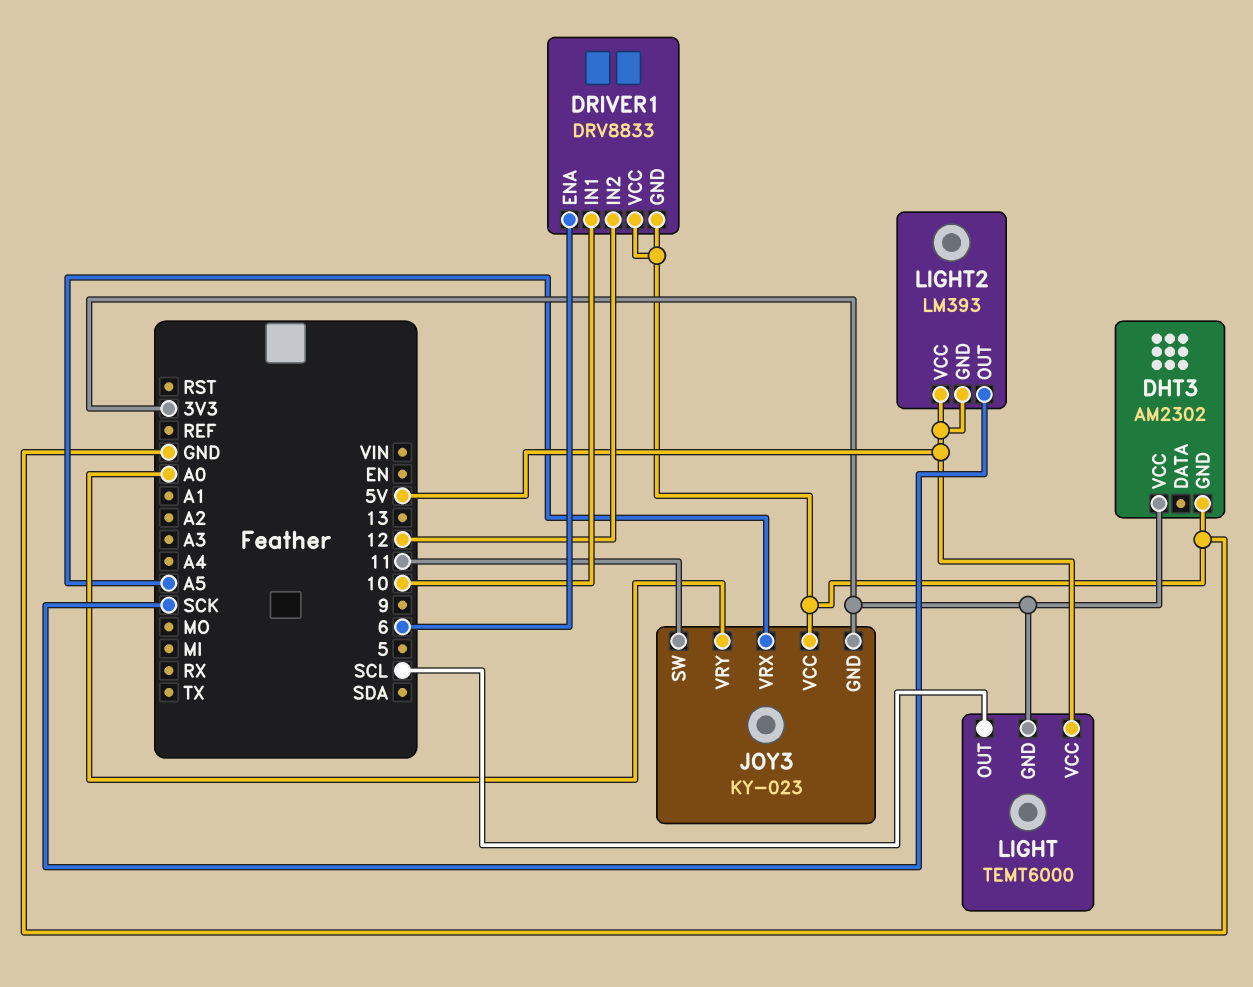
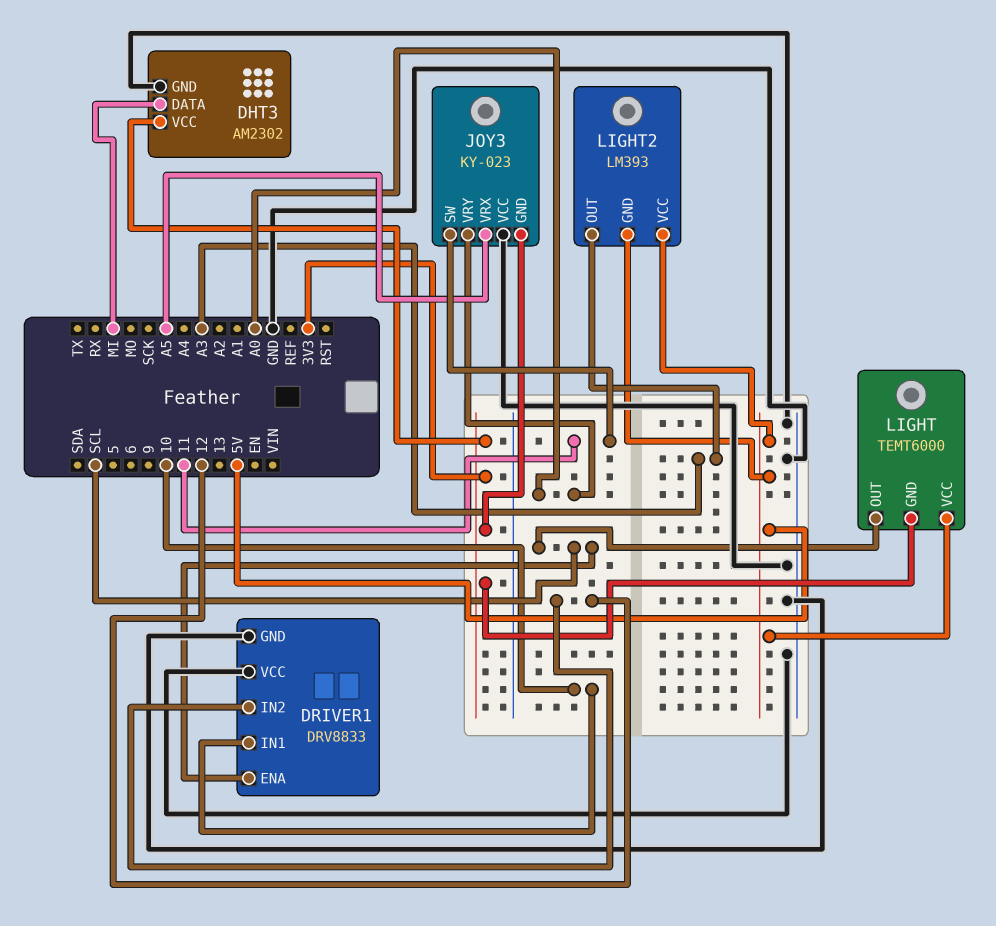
DHT3 pin DATA: none -> MI
DRIVER1 pin ENA: 6 -> SCL
LIGHT2 pin OUT: SCK -> A3

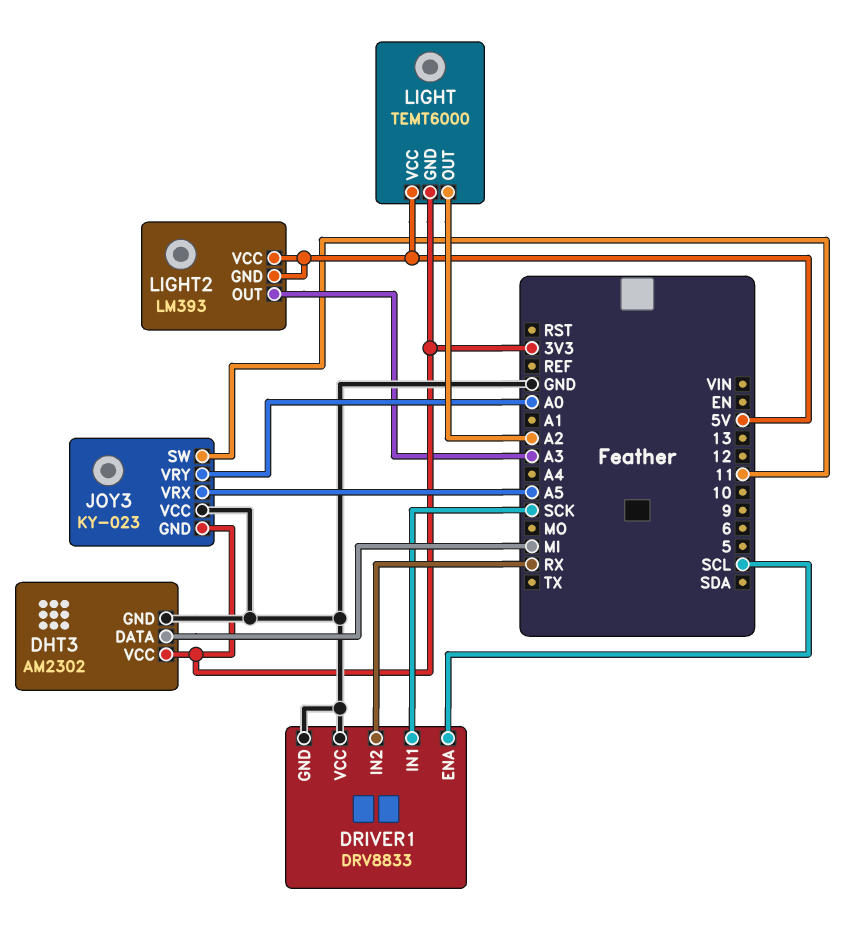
DRIVER1 pin IN1: 10 -> SCK
DRIVER1 pin IN2: 12 -> RX
LIGHT pin OUT: SCL -> A2

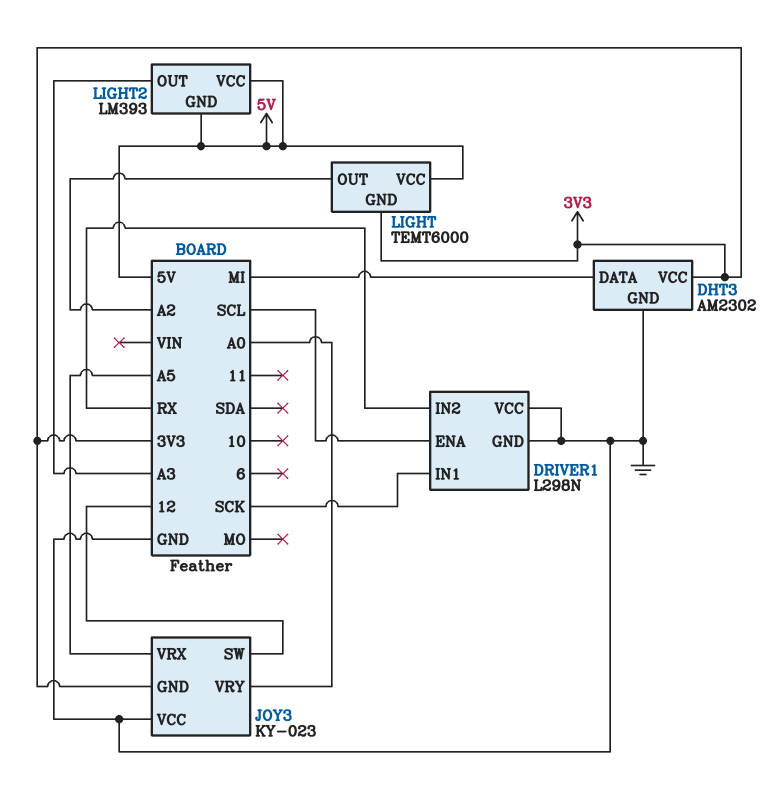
DRIVER1: DRV8833 -> L298N
JOY3 pin SW: 11 -> 12

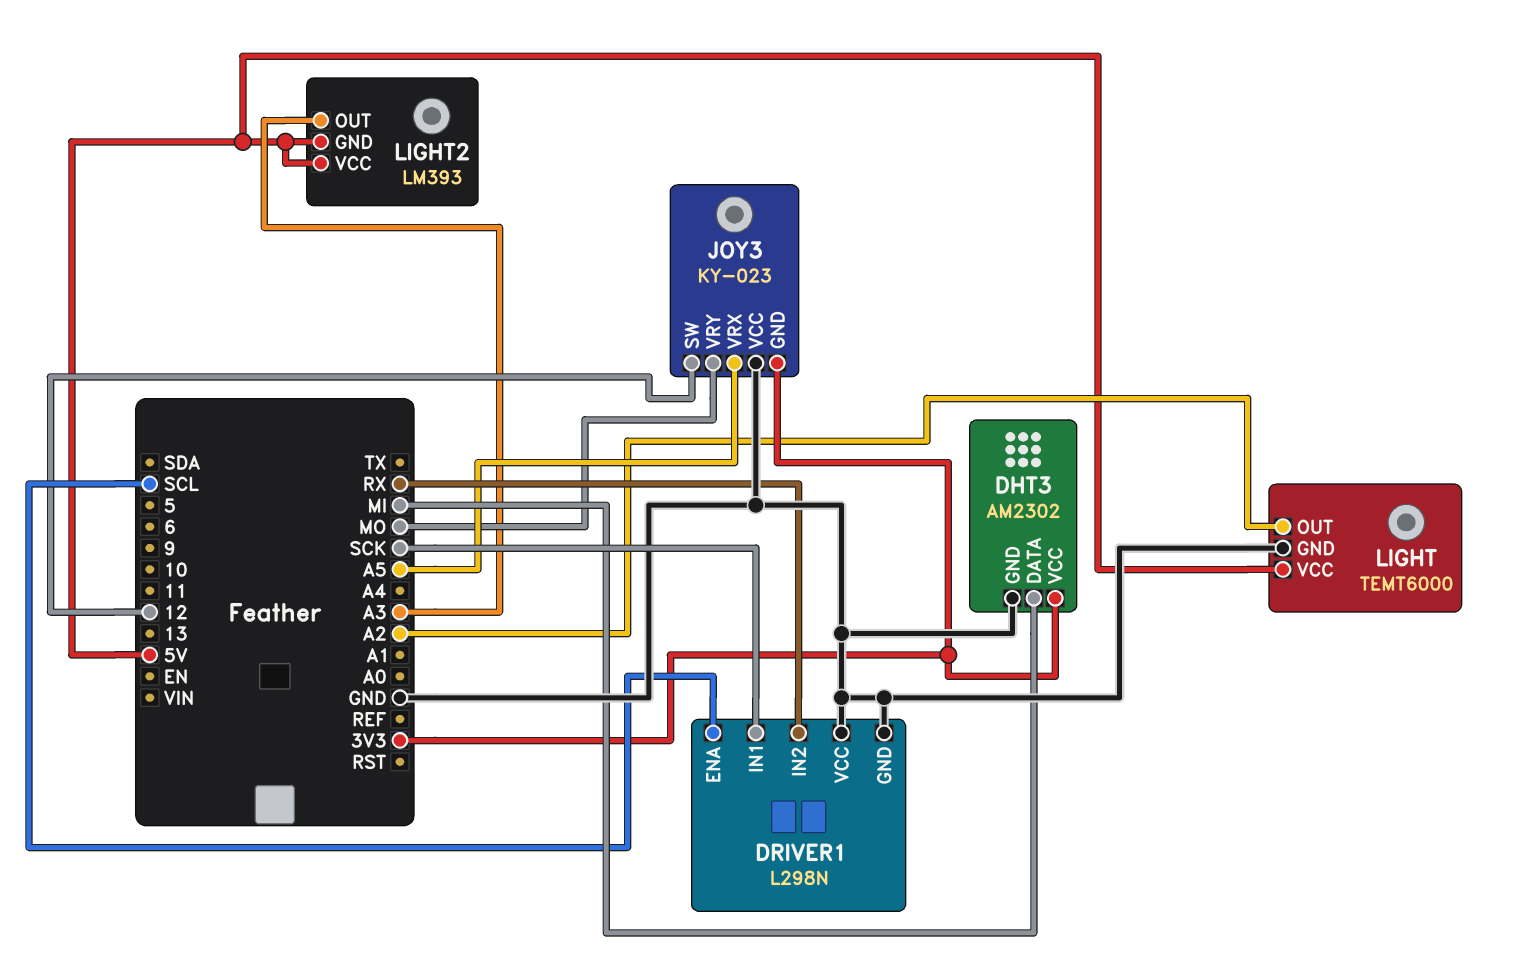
JOY3 pin VRY: A0 -> MO
LIGHT pin GND: 3V3 -> GND

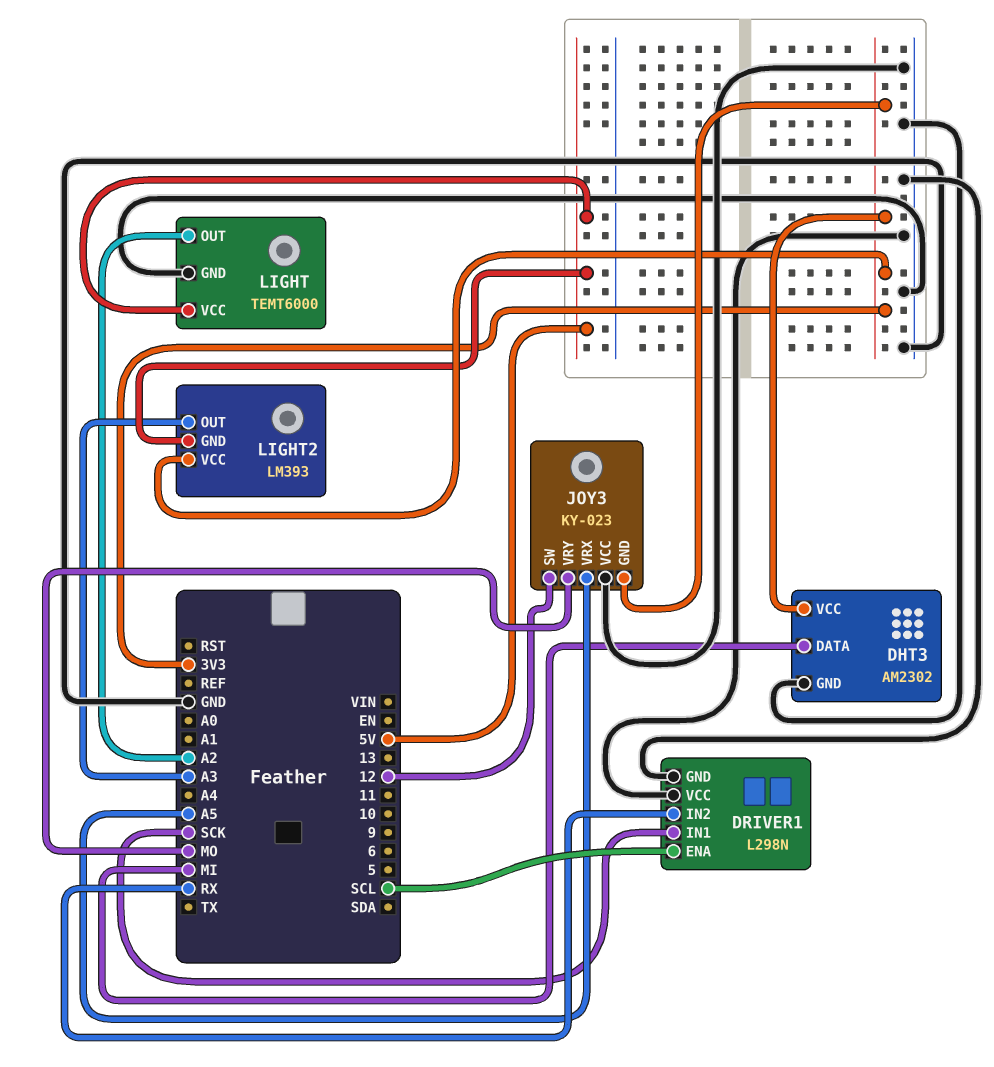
LIGHT2 pin VCC: 5V -> 3V3

